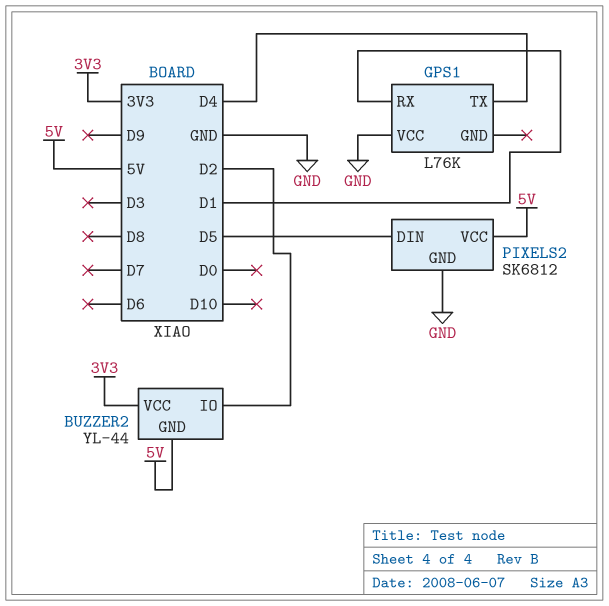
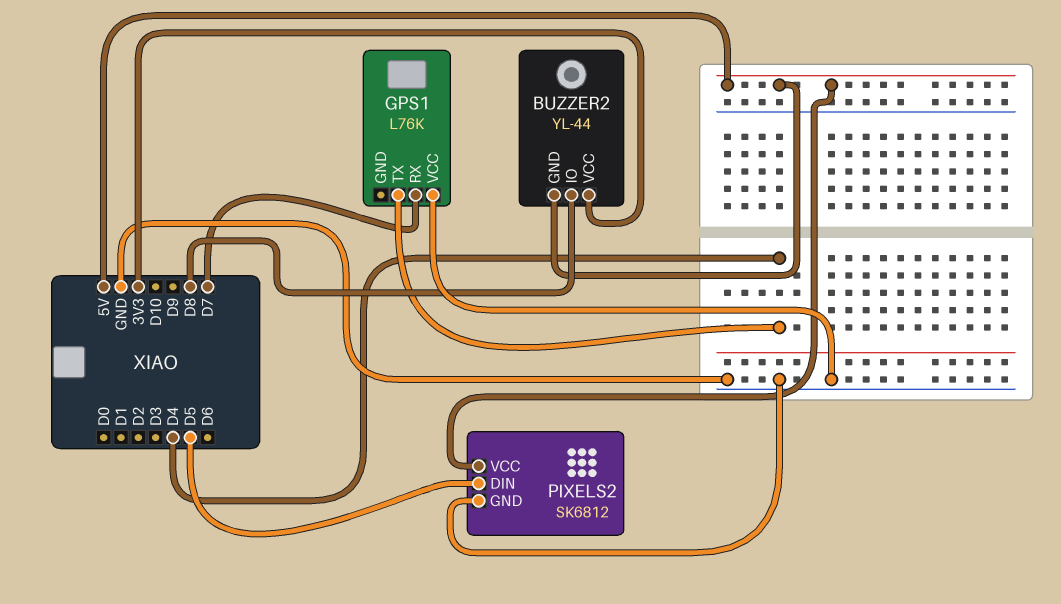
BUZZER2 pin IO: D2 -> D8
GPS1 pin RX: D1 -> D7

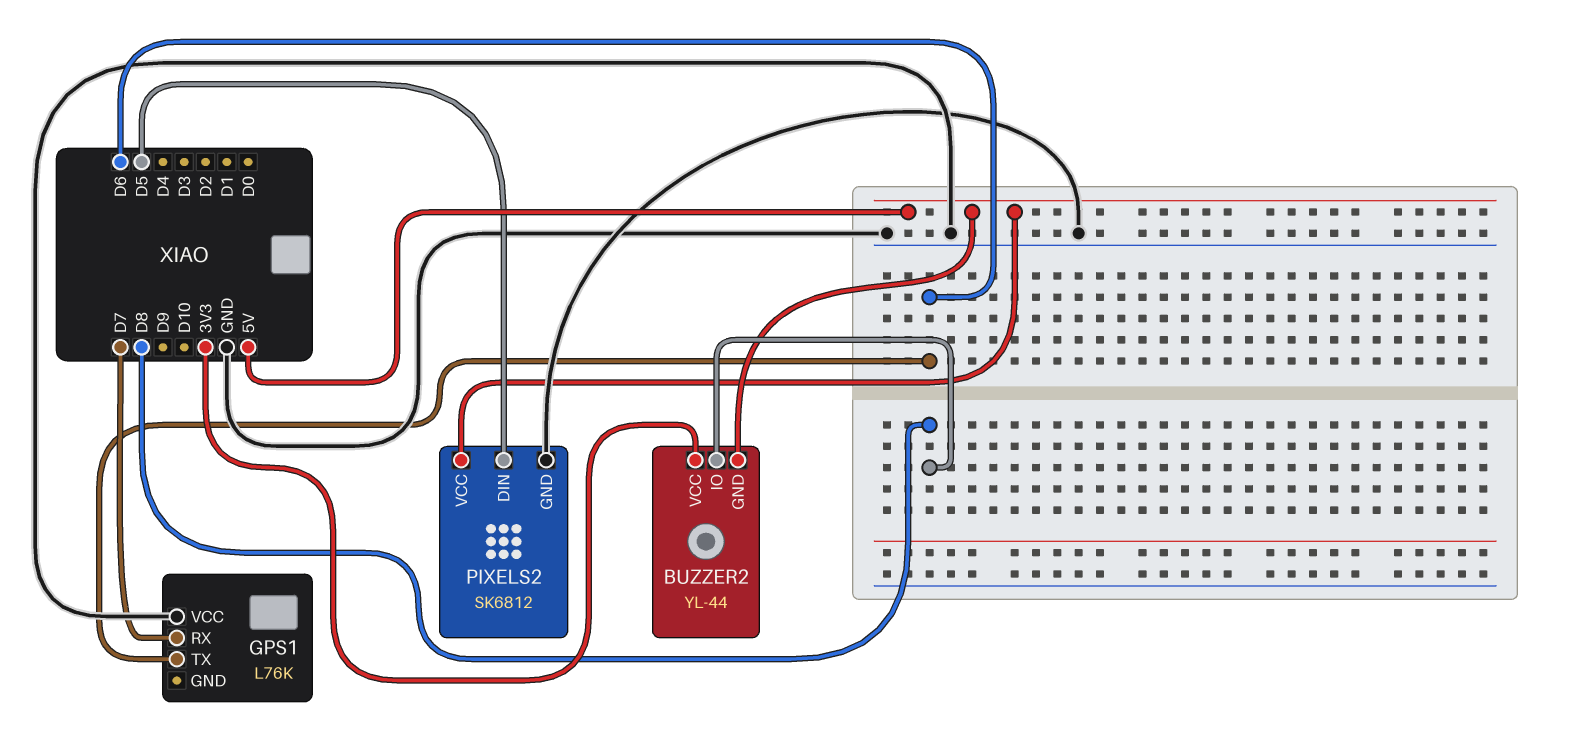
GPS1 pin TX: D4 -> D6

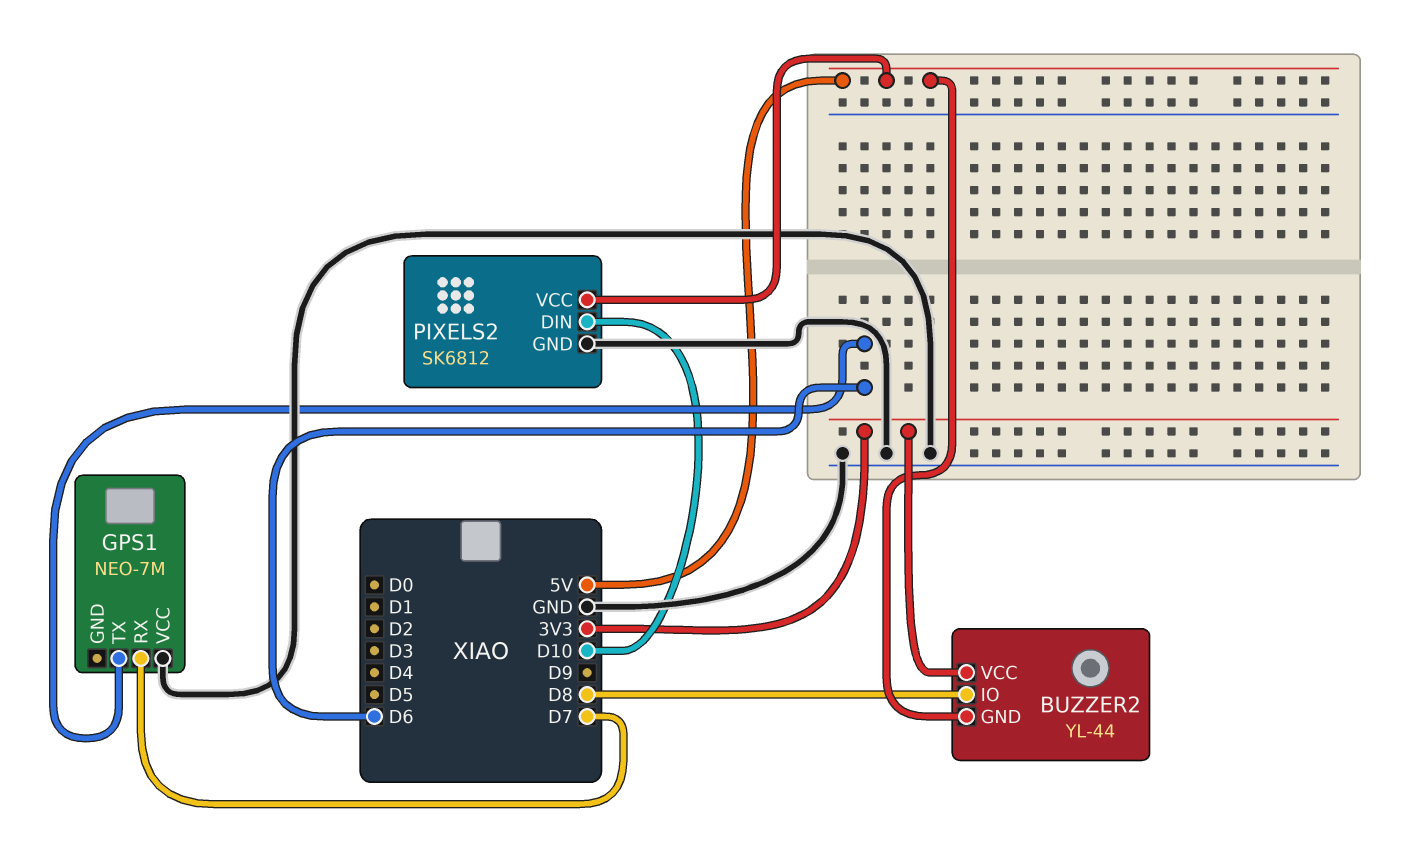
GPS1: L76K -> NEO-7M
PIXELS2 pin DIN: D5 -> D10

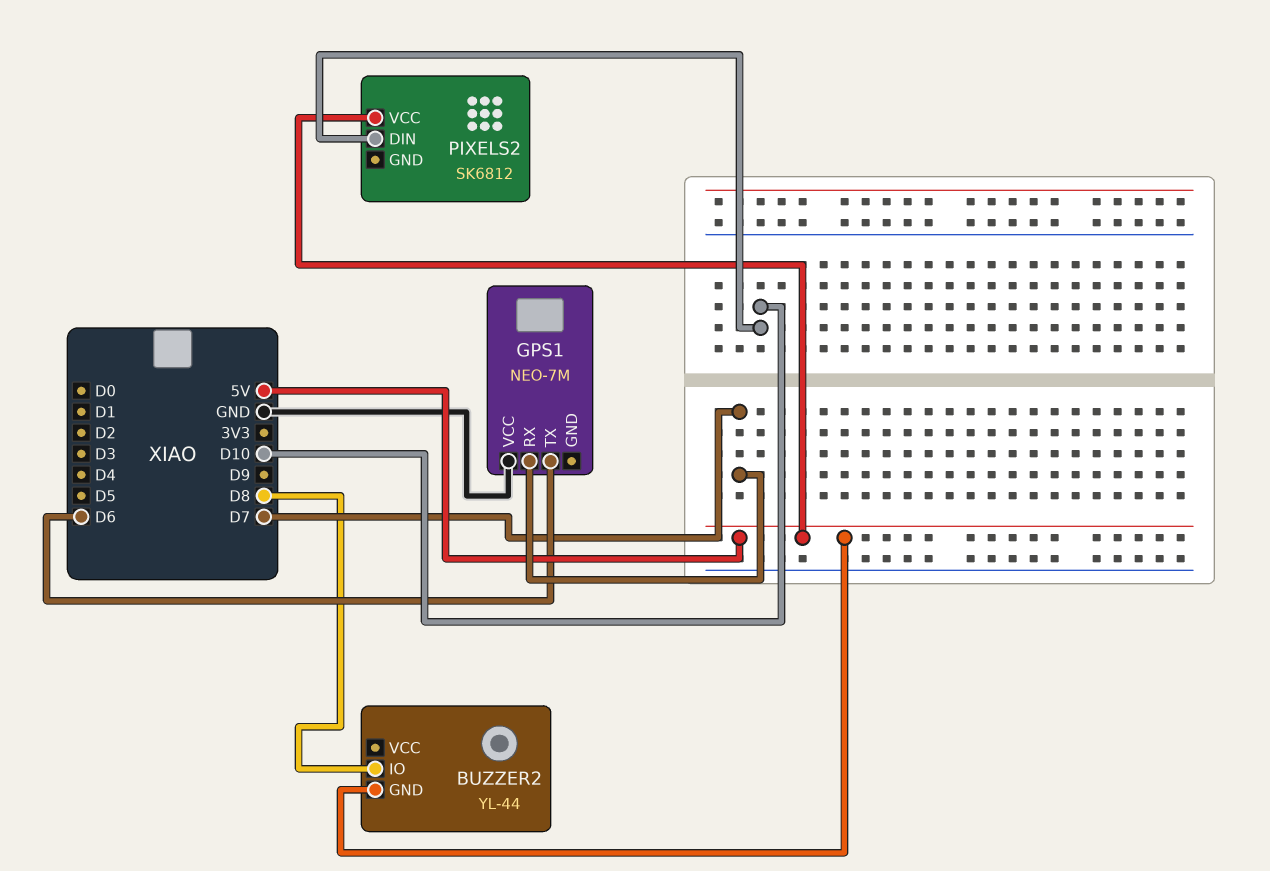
BUZZER2 pin VCC: 3V3 -> none
PIXELS2 pin GND: GND -> none

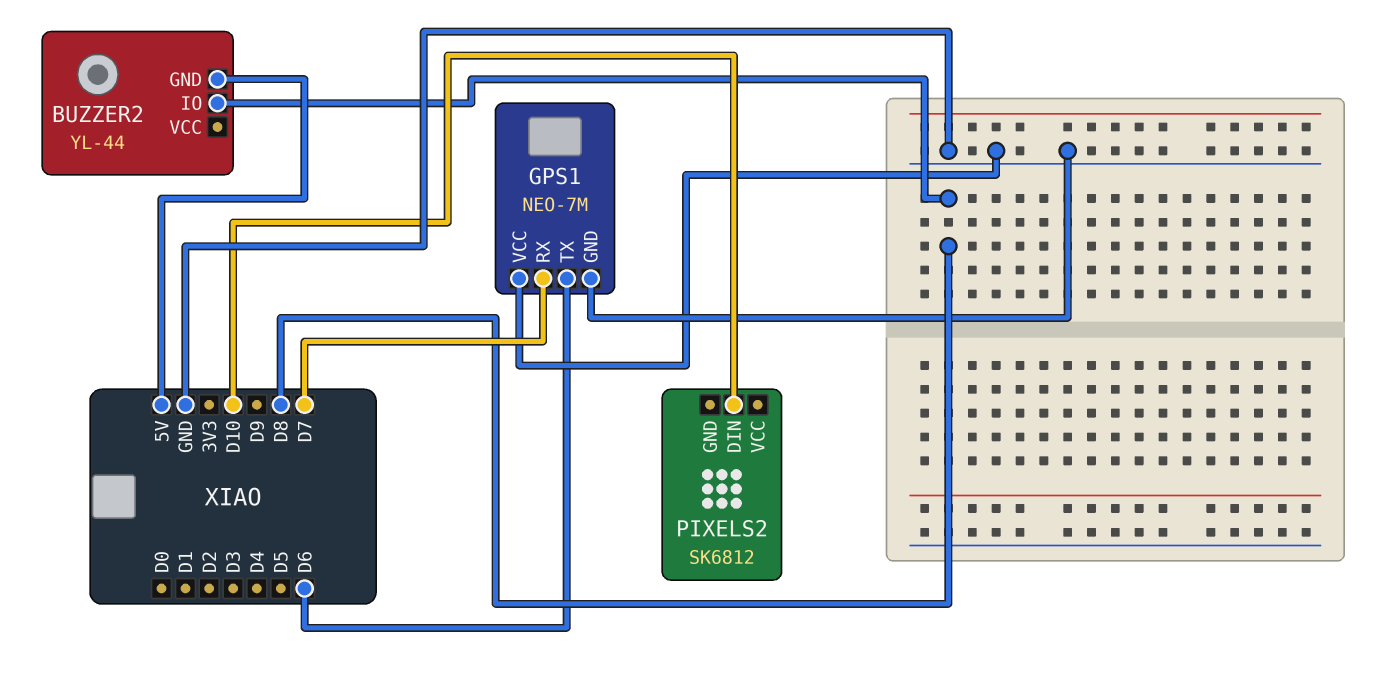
GPS1 pin GND: none -> GND
PIXELS2 pin VCC: 5V -> none

